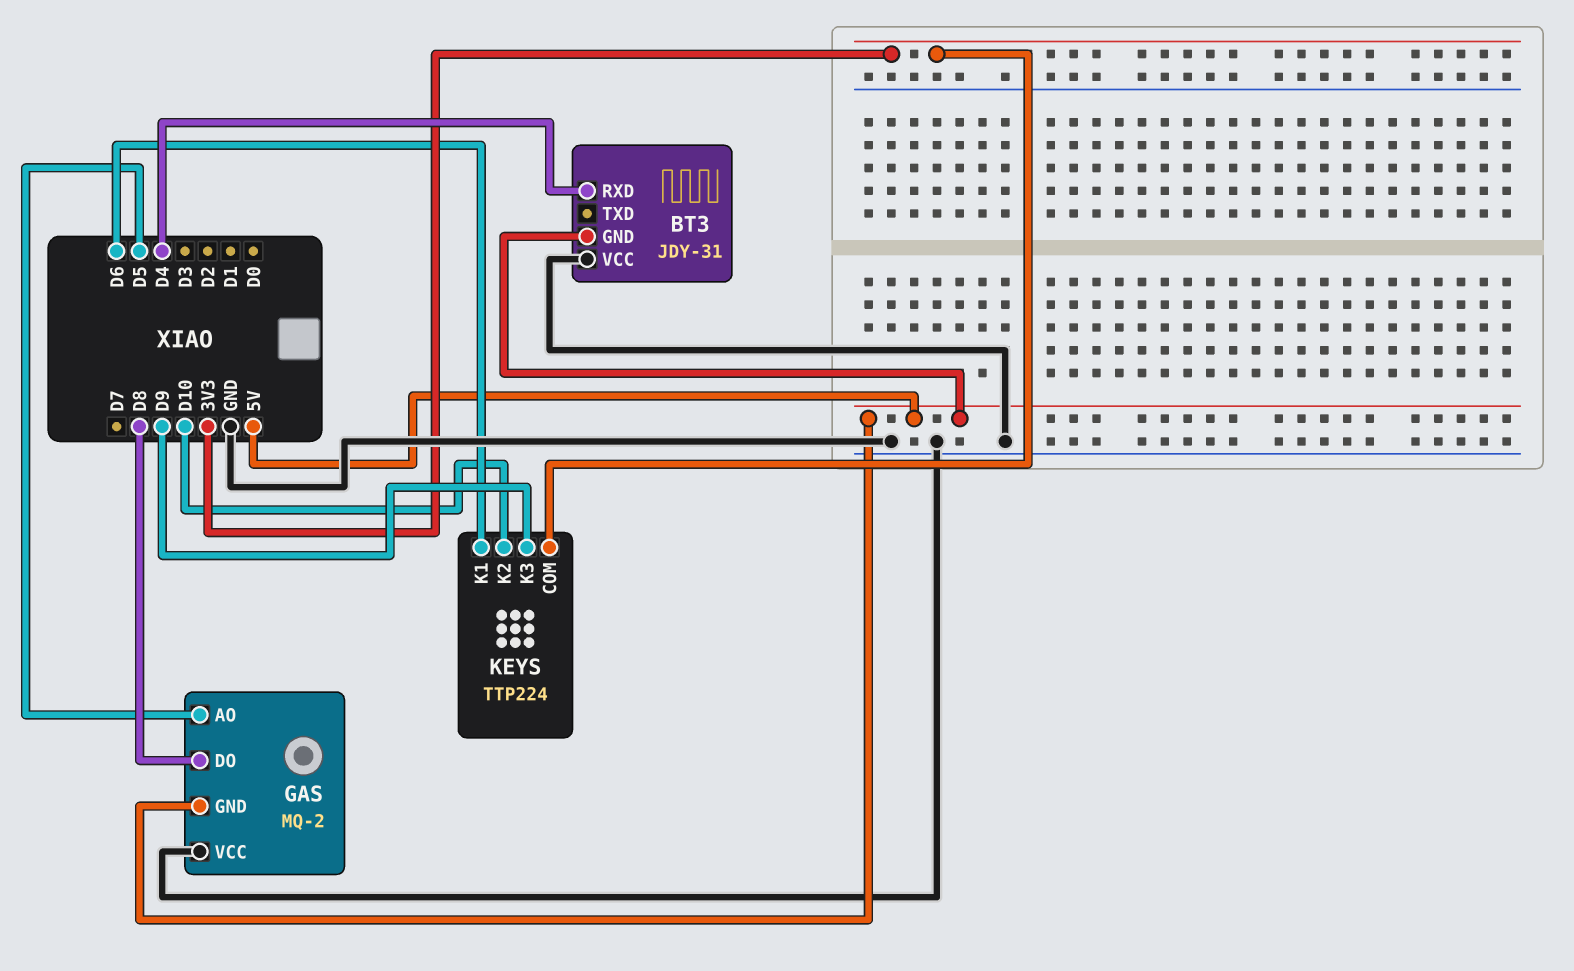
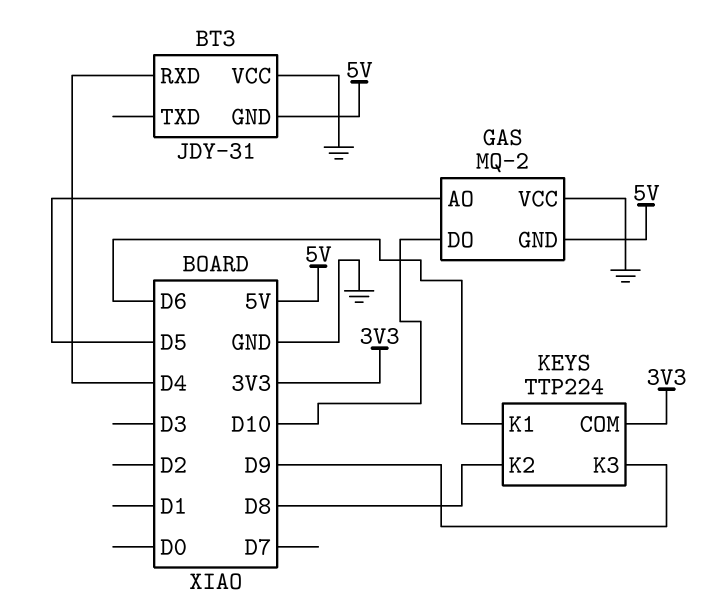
GAS pin DO: D8 -> D10
KEYS pin K2: D10 -> D8

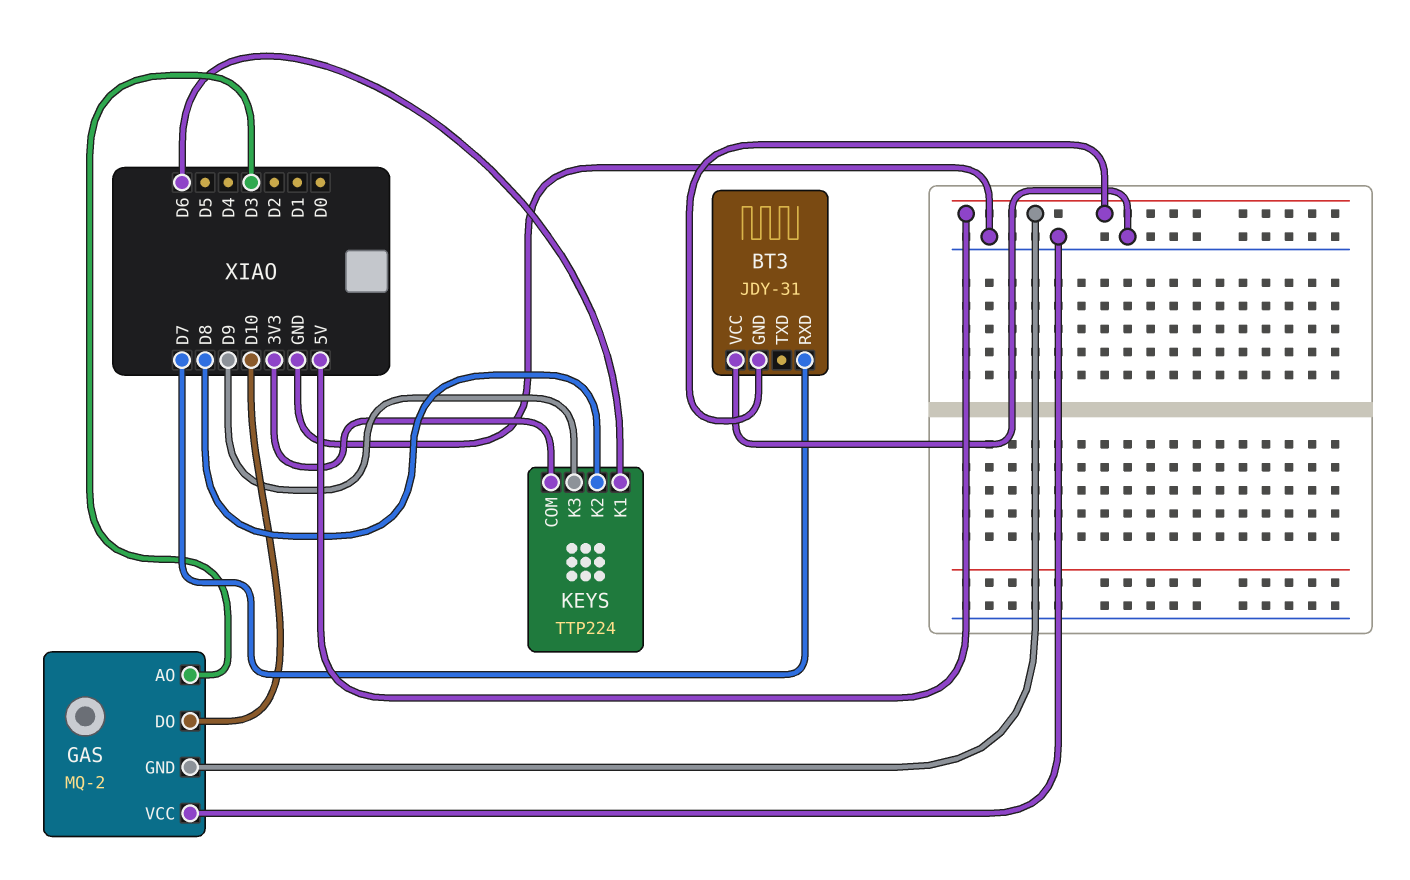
BT3 pin RXD: D4 -> D7
GAS pin AO: D5 -> D3

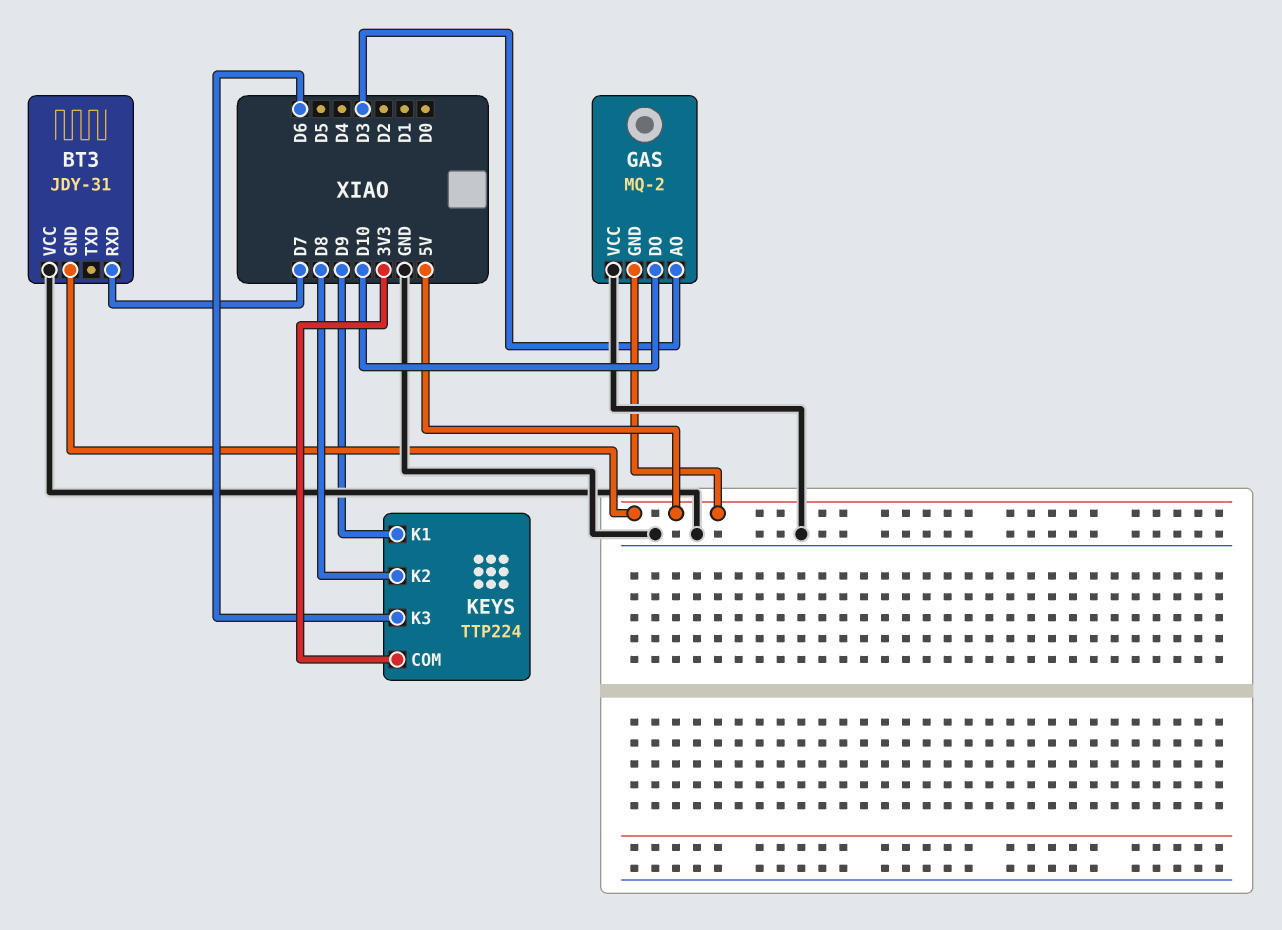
KEYS pin K1: D6 -> D9
KEYS pin K3: D9 -> D6

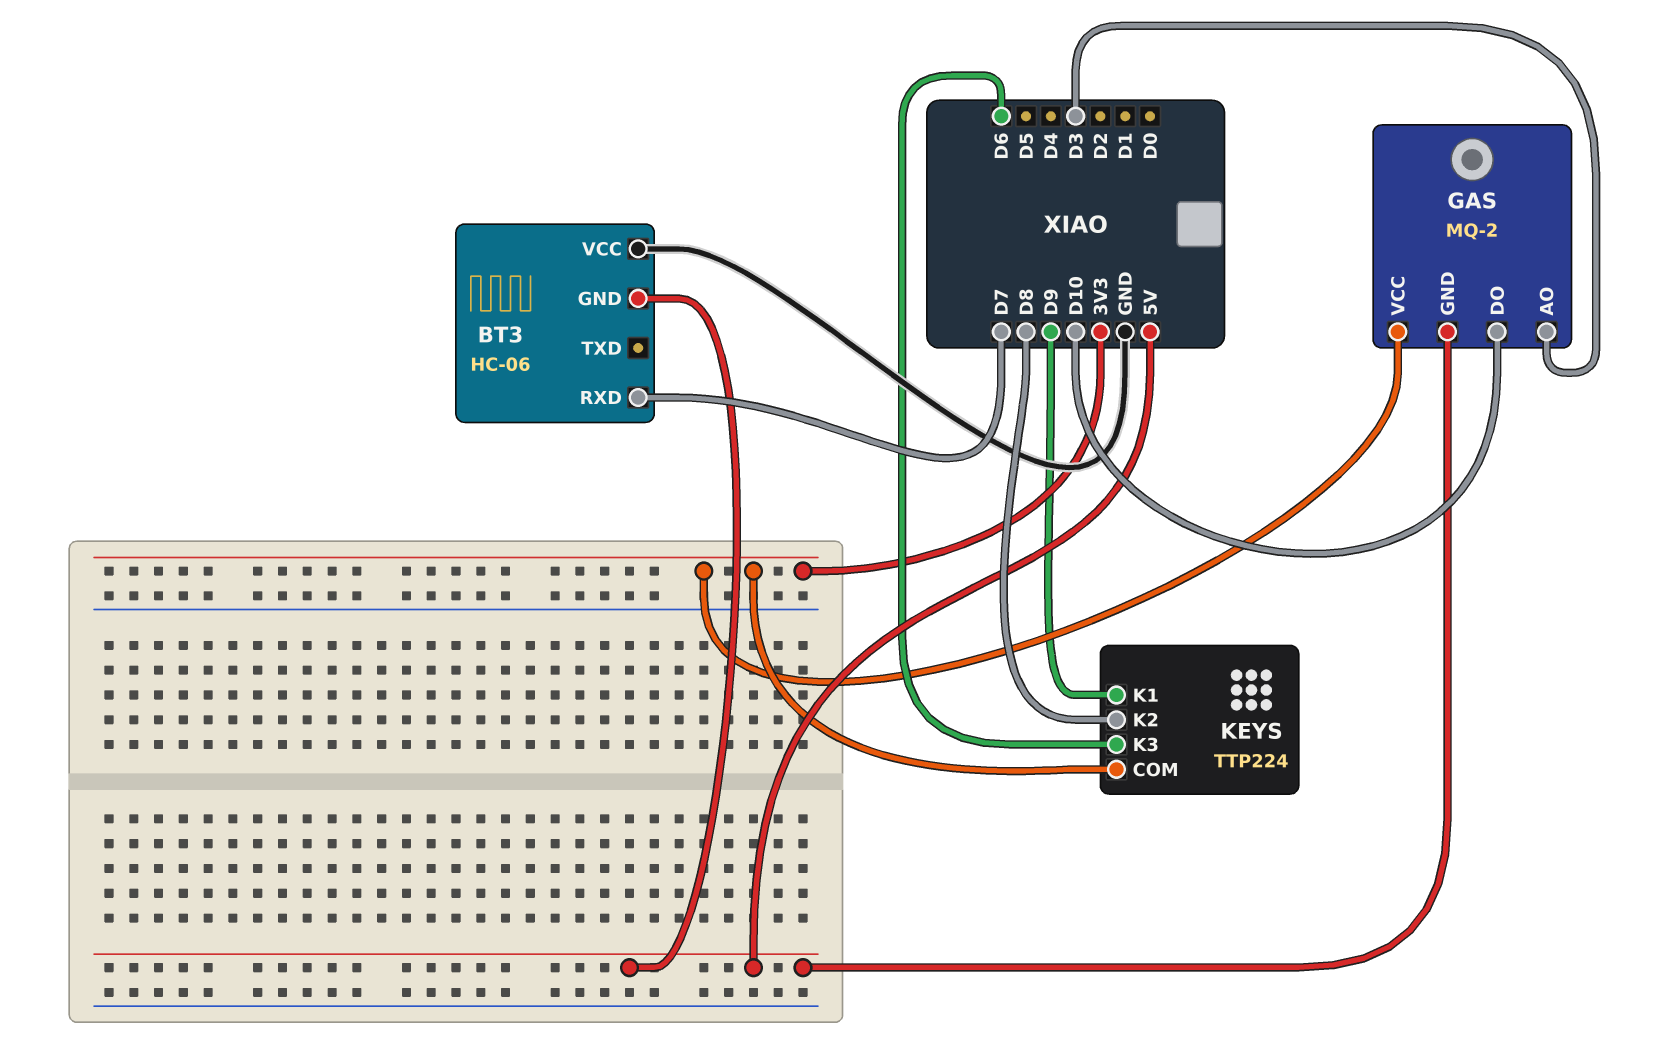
BT3: JDY-31 -> HC-06
GAS pin VCC: GND -> 3V3

